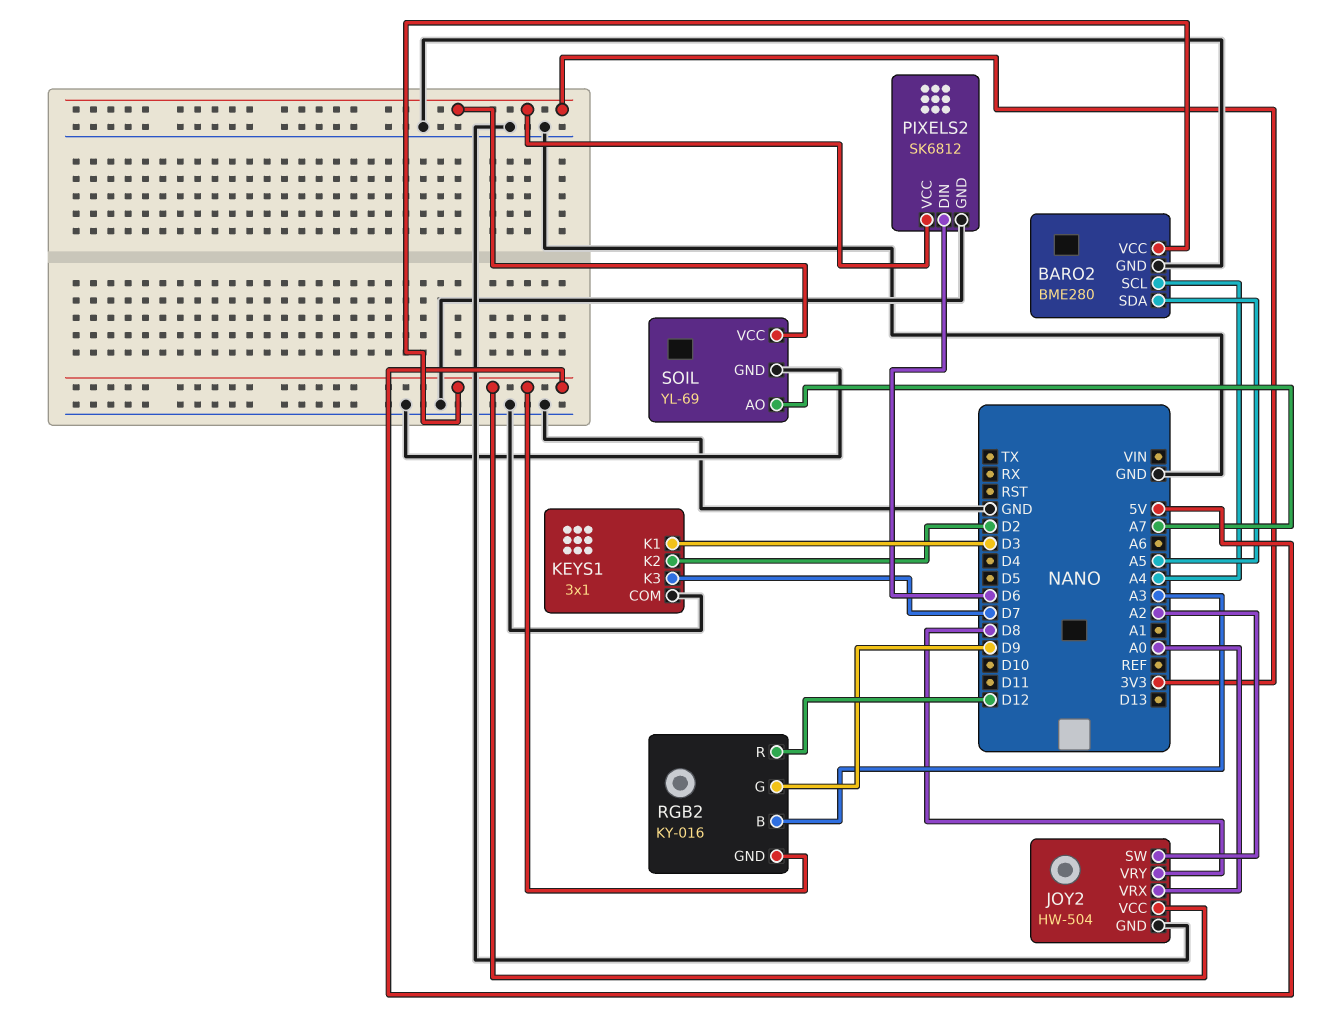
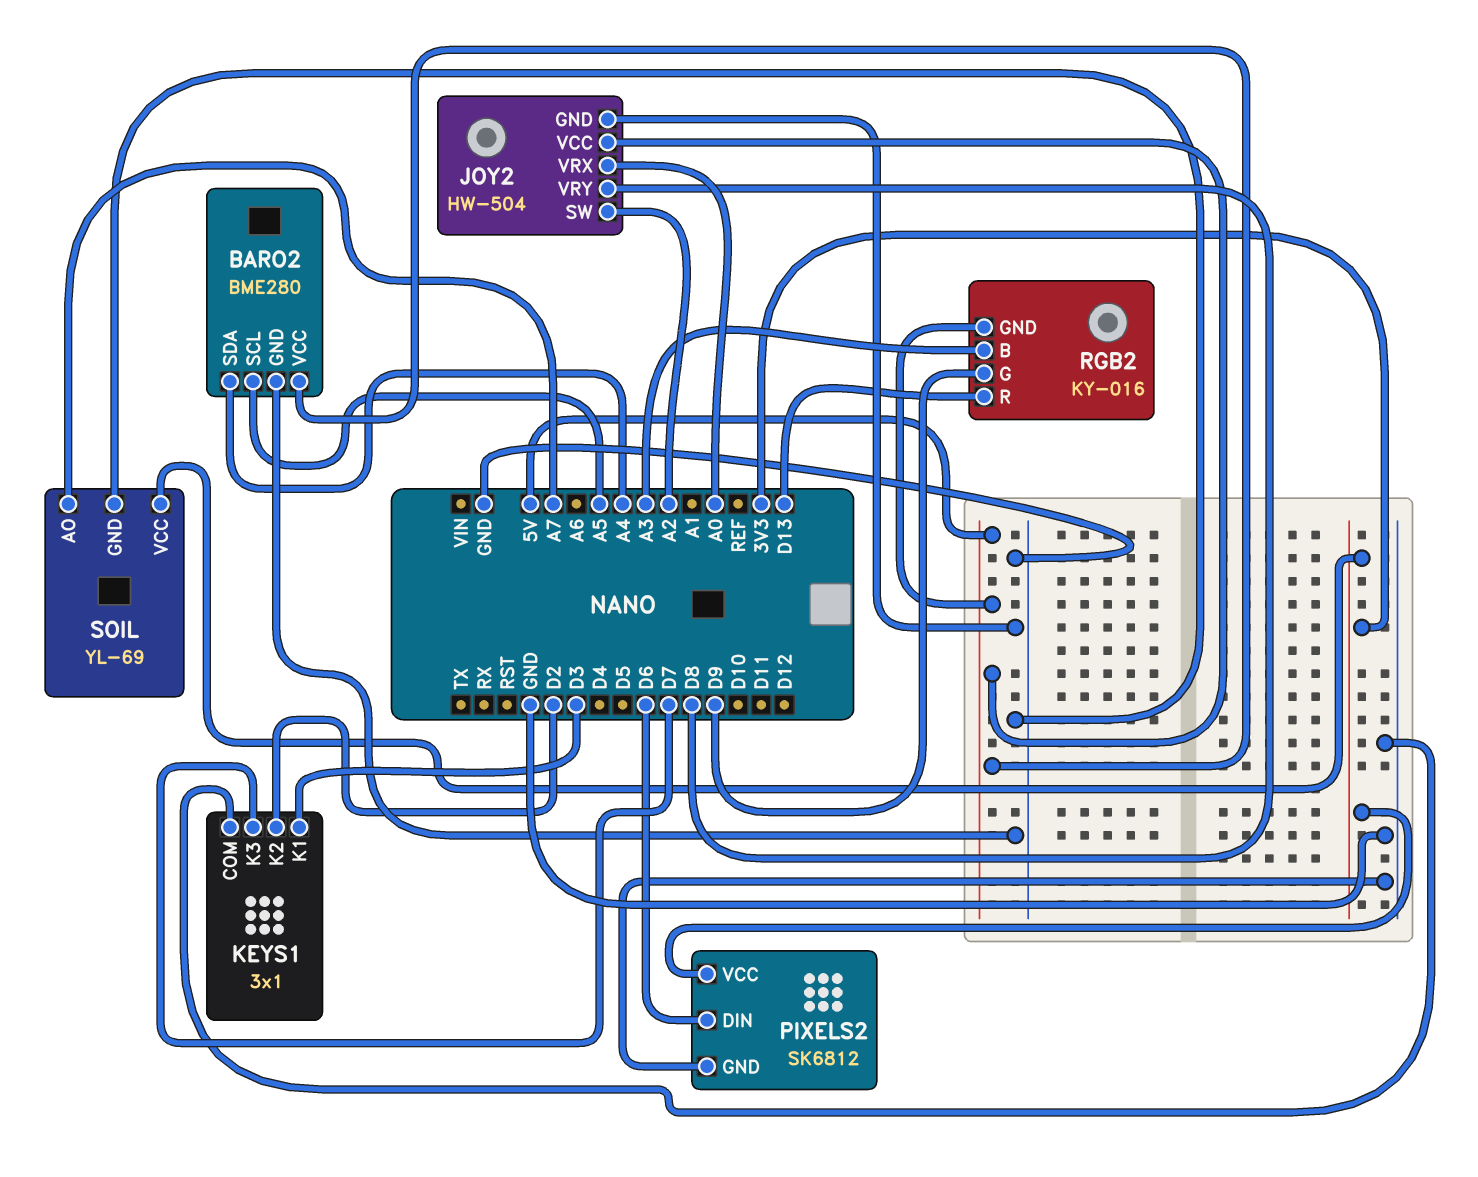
BARO2 pin SCL: A4 -> A5
BARO2 pin SDA: A5 -> A4
RGB2 pin R: D12 -> D13

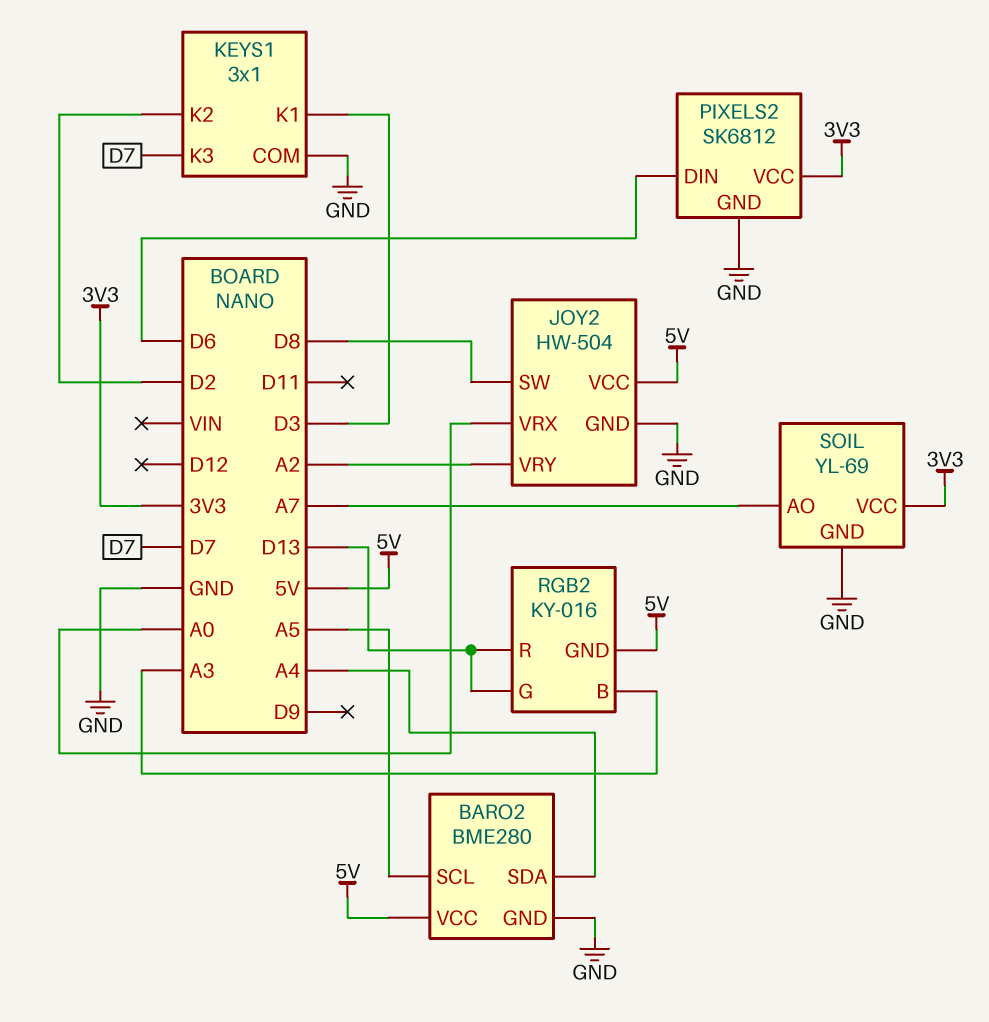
JOY2 pin SW: A2 -> D8
JOY2 pin VRY: D8 -> A2
RGB2 pin G: D9 -> D13

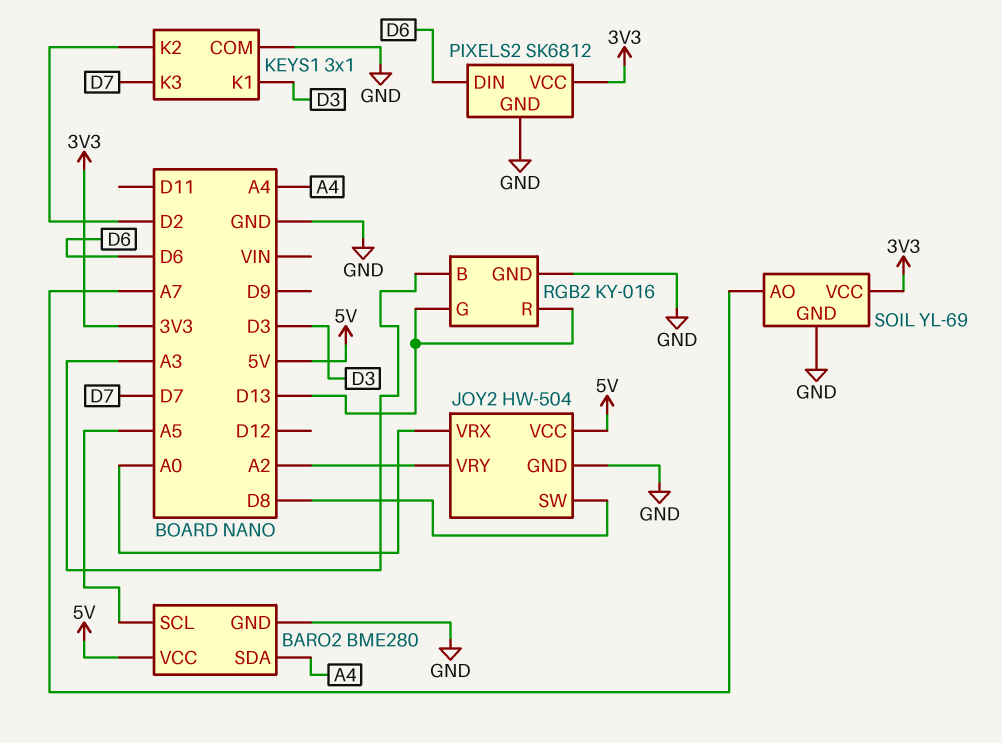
RGB2 pin GND: 5V -> GND

